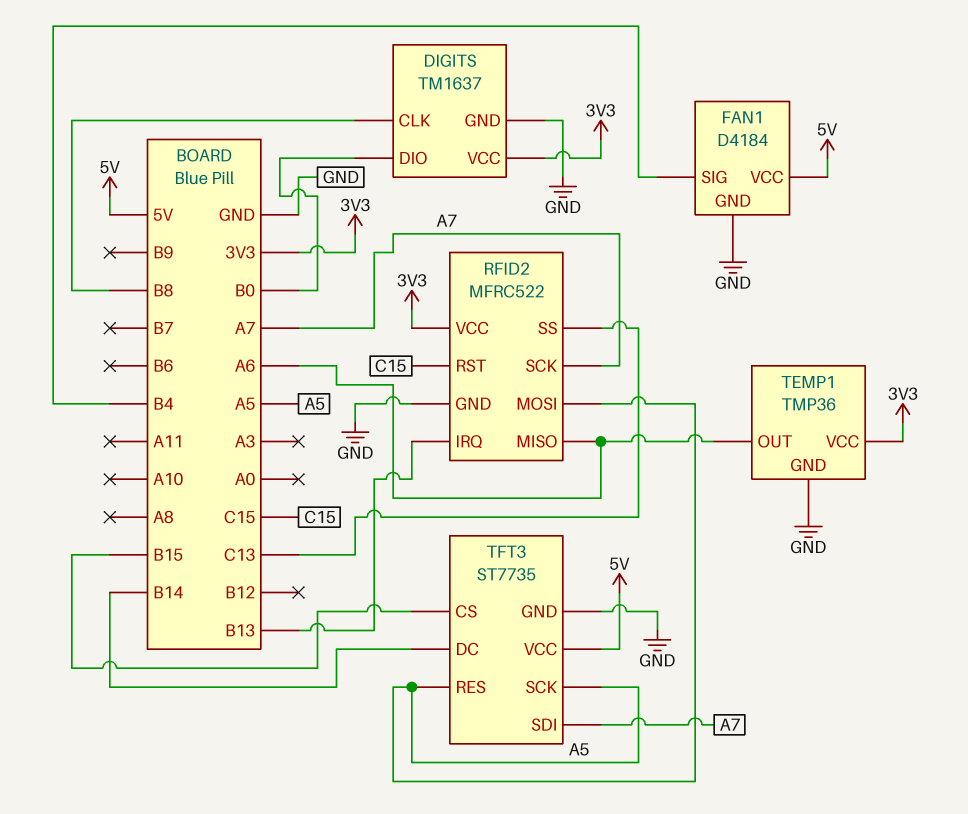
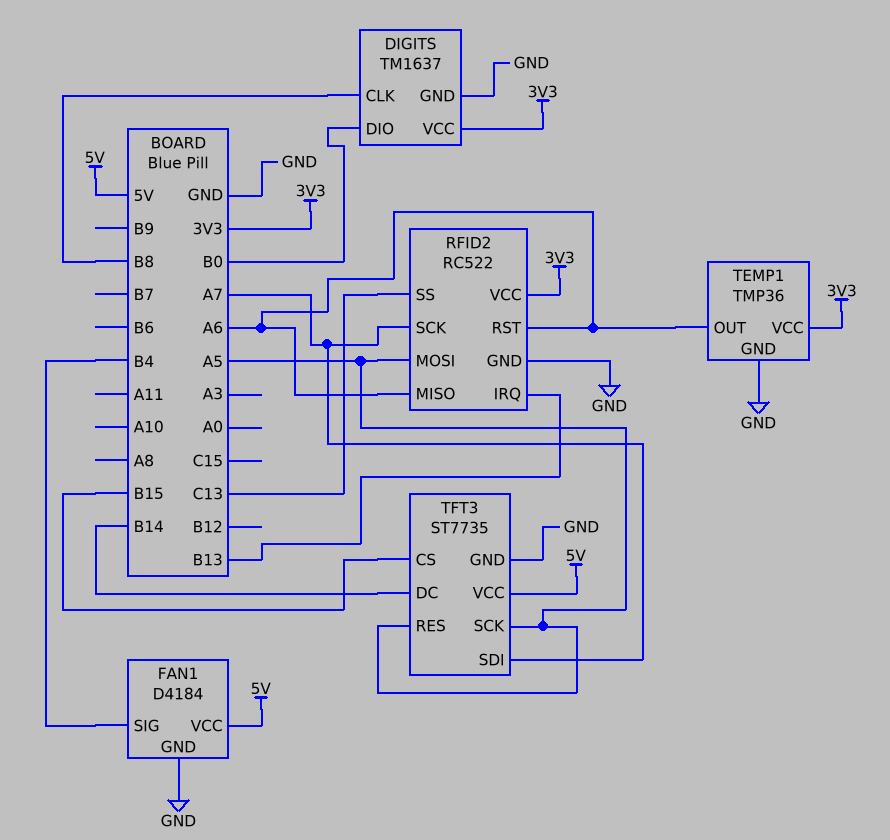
RFID2: MFRC522 -> RC522
RFID2 pin RST: C15 -> A6

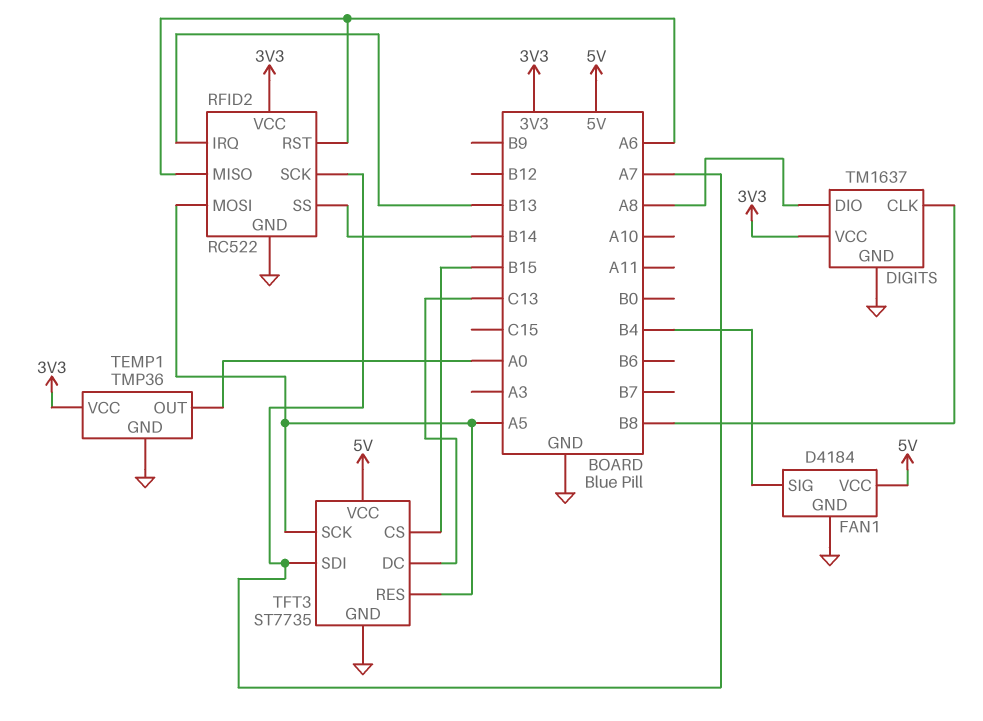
DIGITS pin DIO: B0 -> A8
RFID2 pin SS: C13 -> B14
TEMP1 pin OUT: A6 -> A0
TFT3 pin DC: B14 -> C13

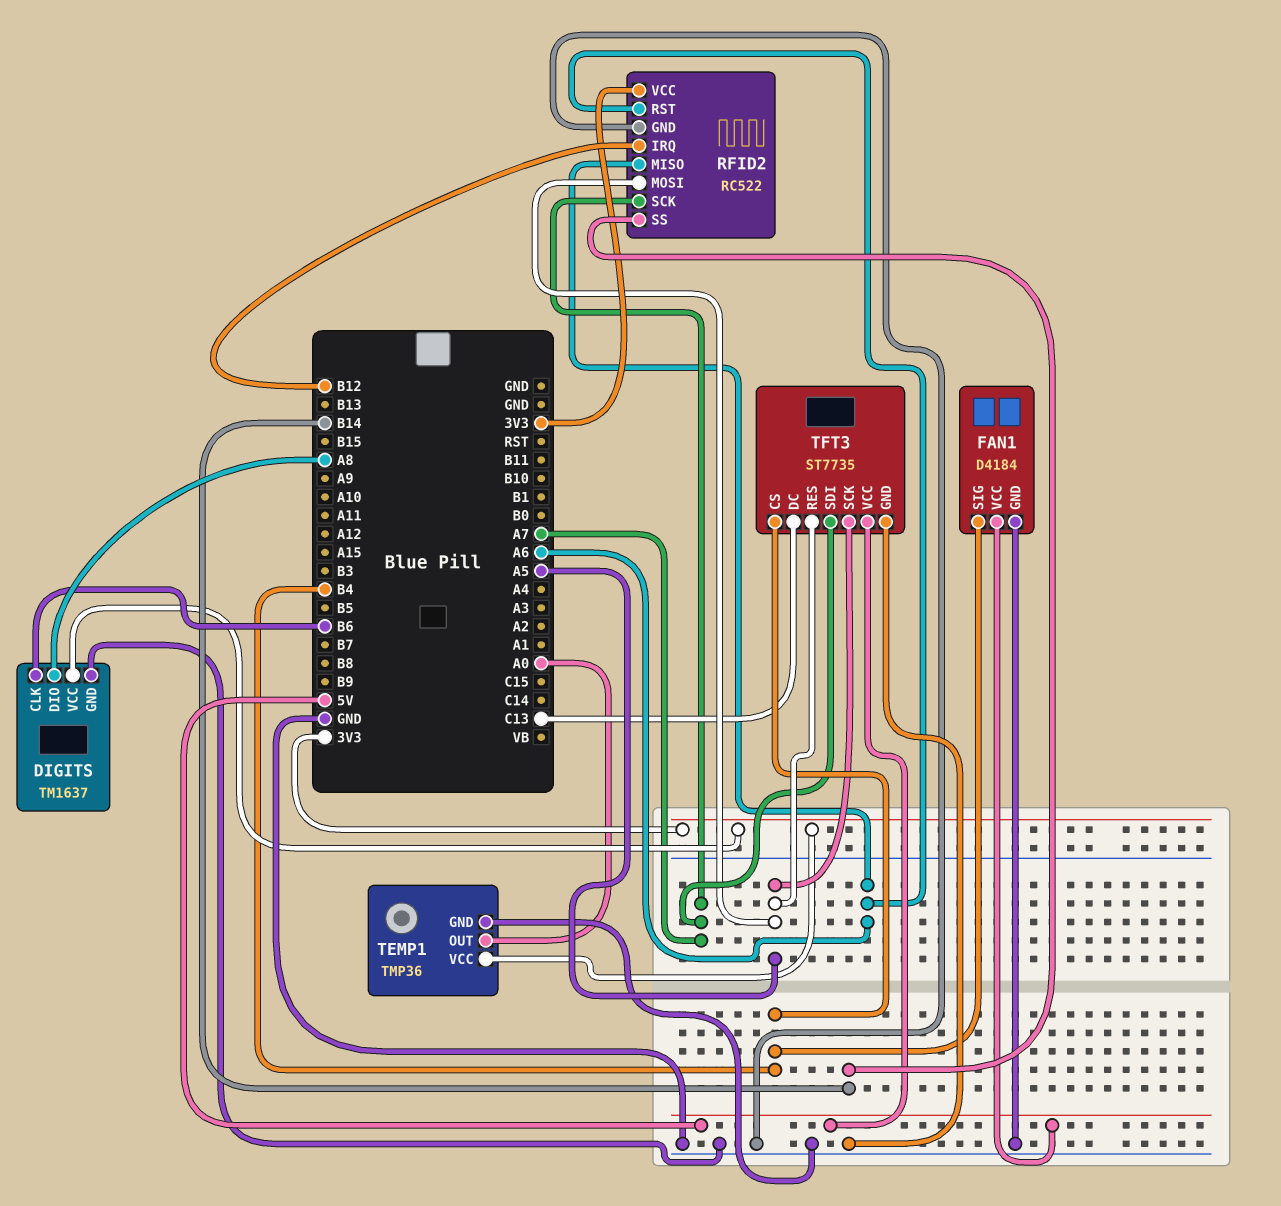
DIGITS pin CLK: B8 -> B6
RFID2 pin IRQ: B13 -> B12
TFT3 pin CS: B15 -> B4

